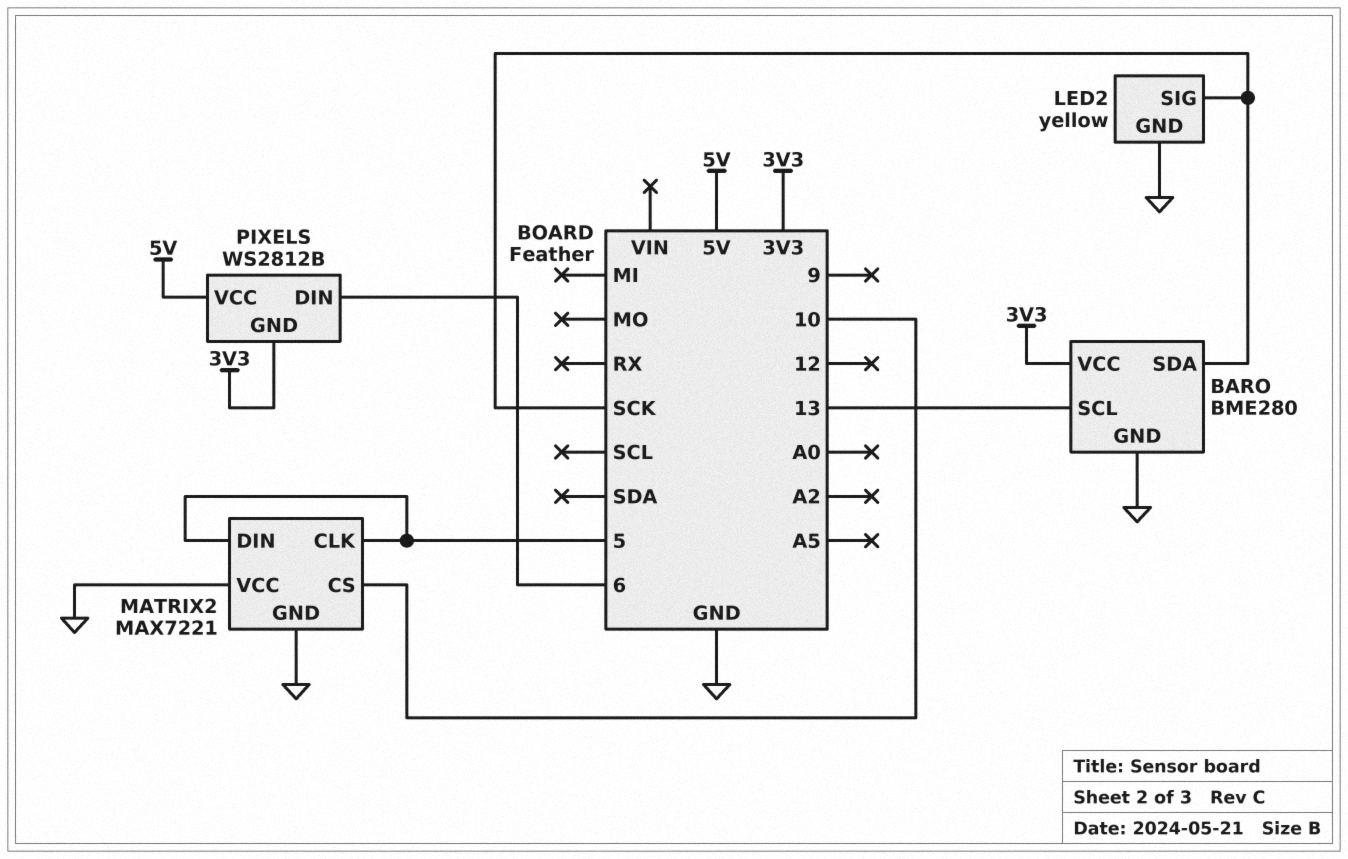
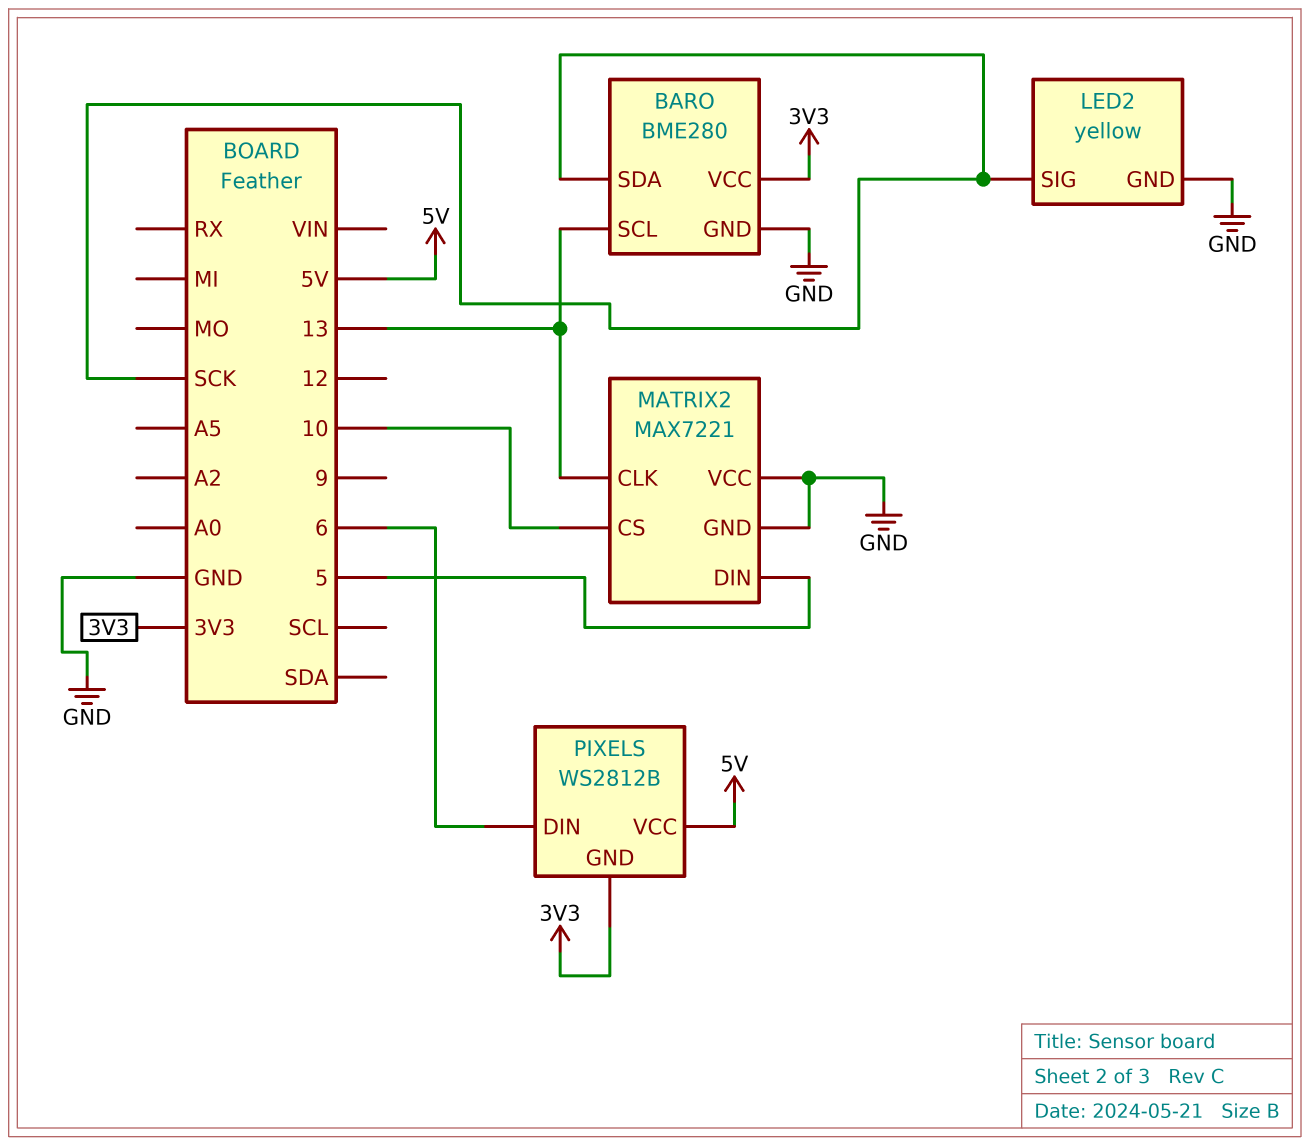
MATRIX2 pin CLK: 5 -> 13

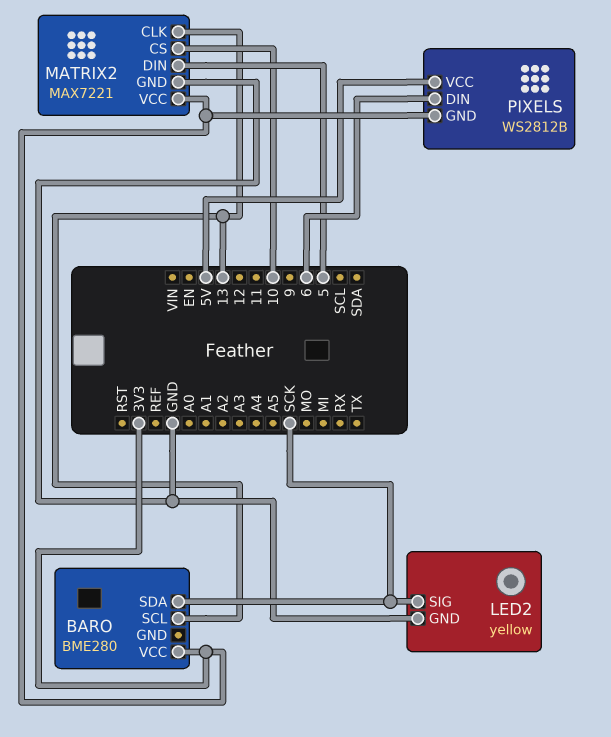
BARO pin GND: GND -> none
MATRIX2 pin VCC: GND -> 3V3

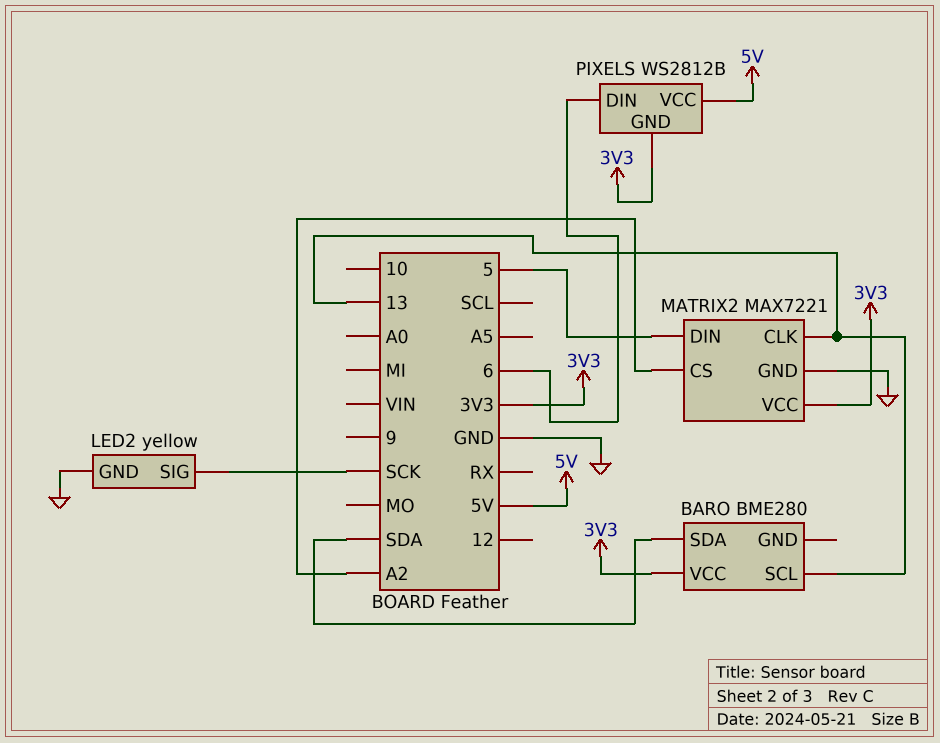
BARO pin SDA: SCK -> SDA
MATRIX2 pin CS: 10 -> A2

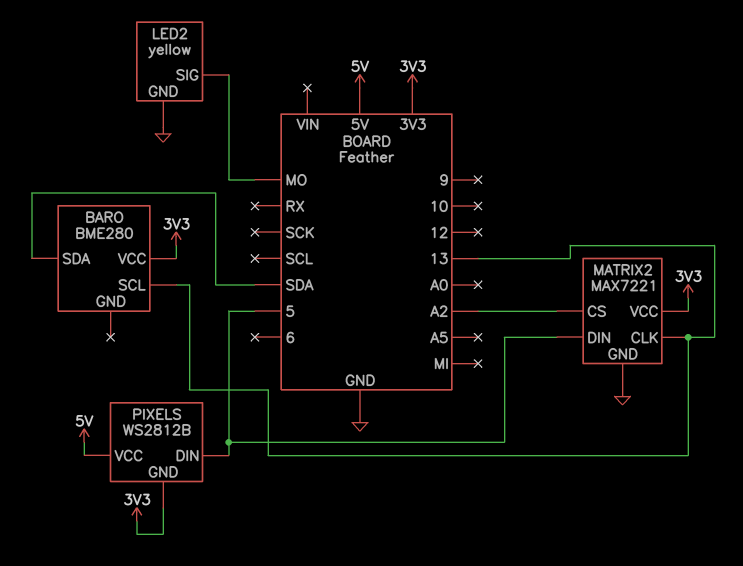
LED2 pin SIG: SCK -> MO
PIXELS pin DIN: 6 -> 5

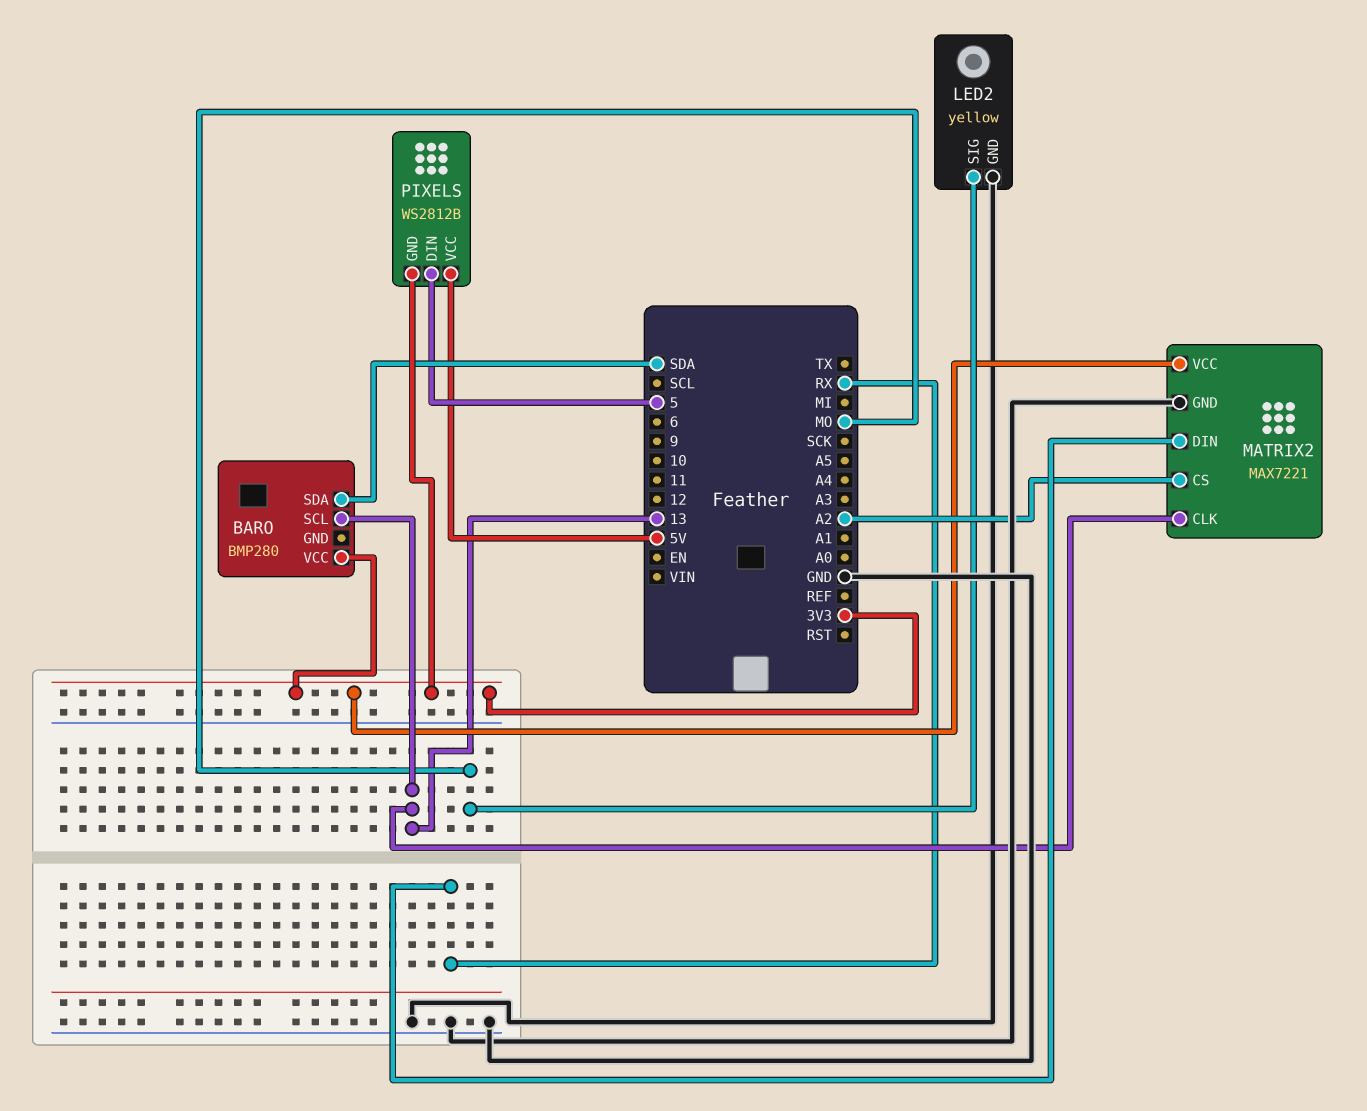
BARO: BME280 -> BMP280
MATRIX2 pin DIN: 5 -> RX

